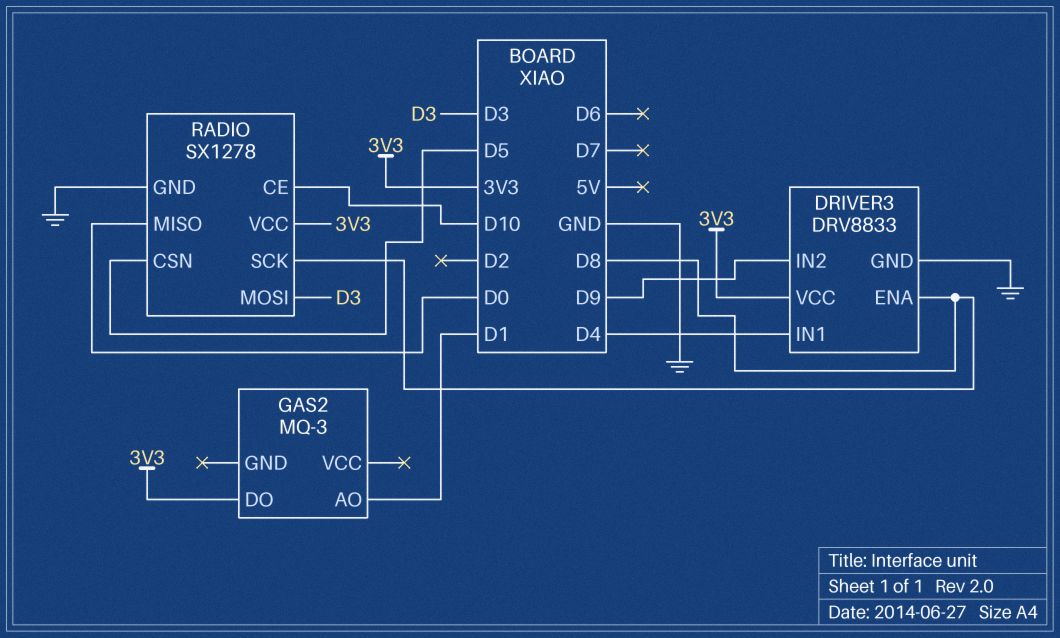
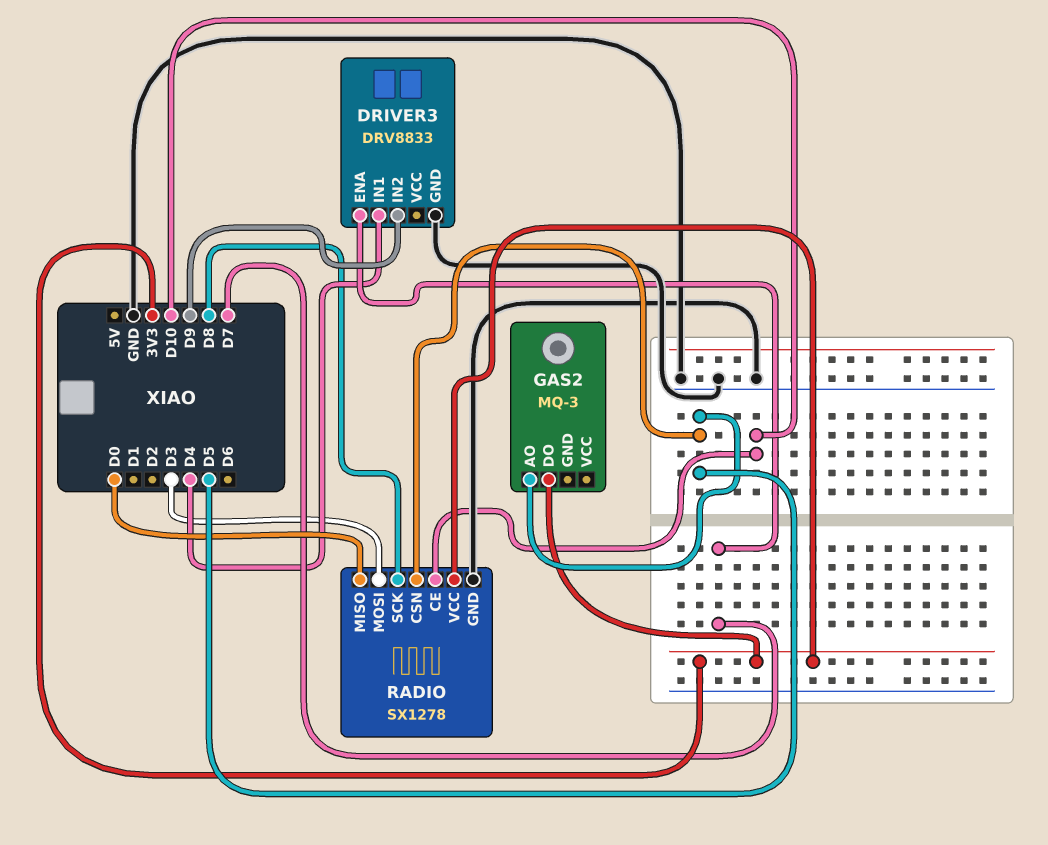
DRIVER3 pin ENA: D8 -> D7
DRIVER3 pin VCC: 3V3 -> none
GAS2 pin AO: D1 -> D5

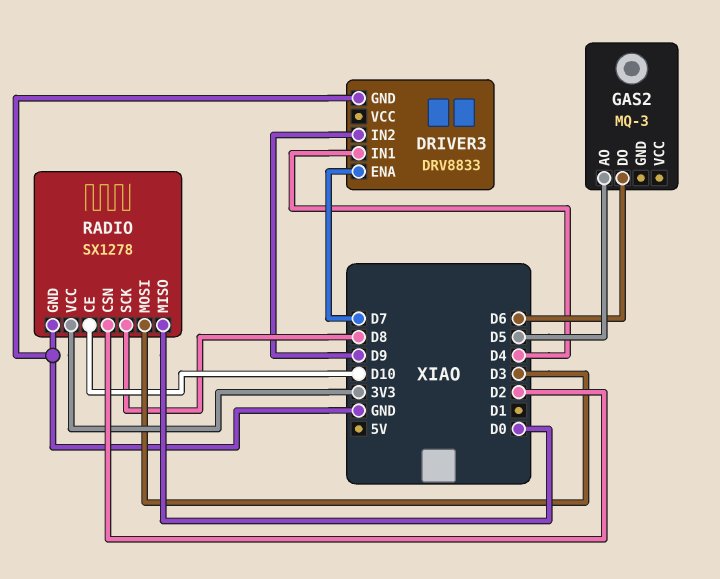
GAS2 pin DO: 3V3 -> D6
RADIO pin CSN: D5 -> D2

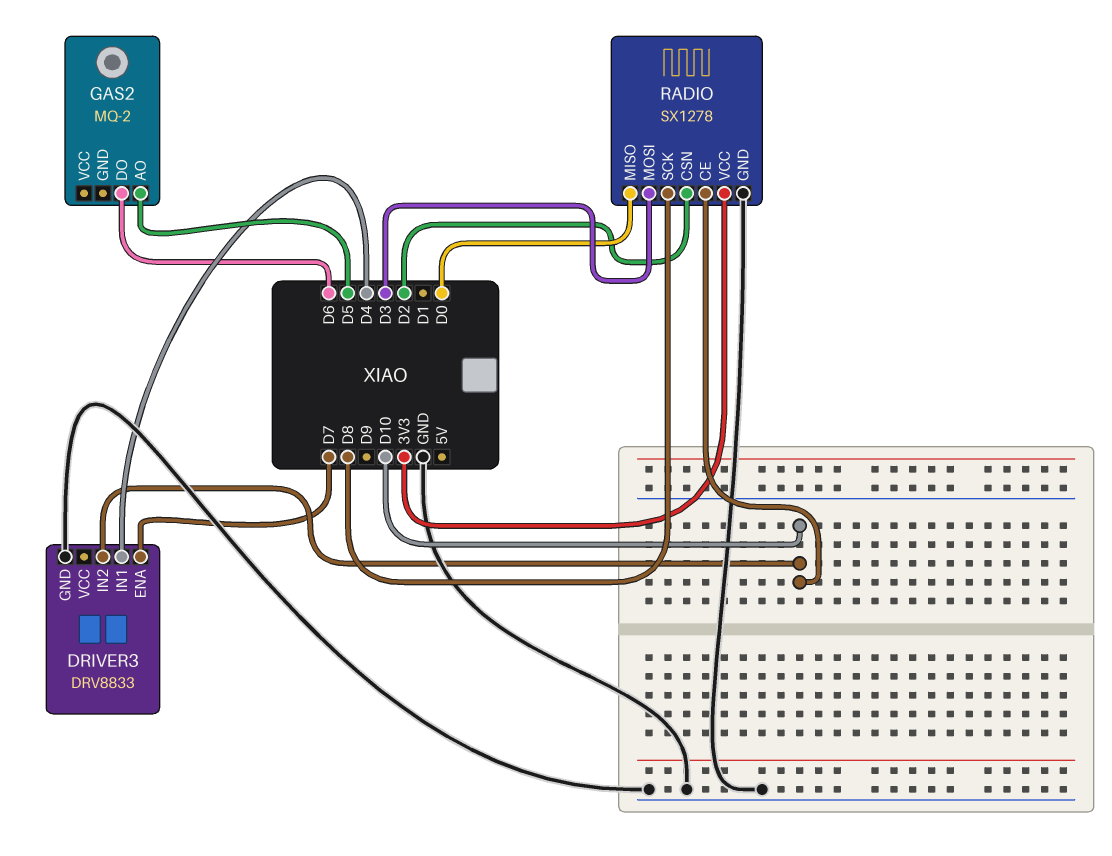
DRIVER3 pin IN2: D9 -> D10
GAS2: MQ-3 -> MQ-2

